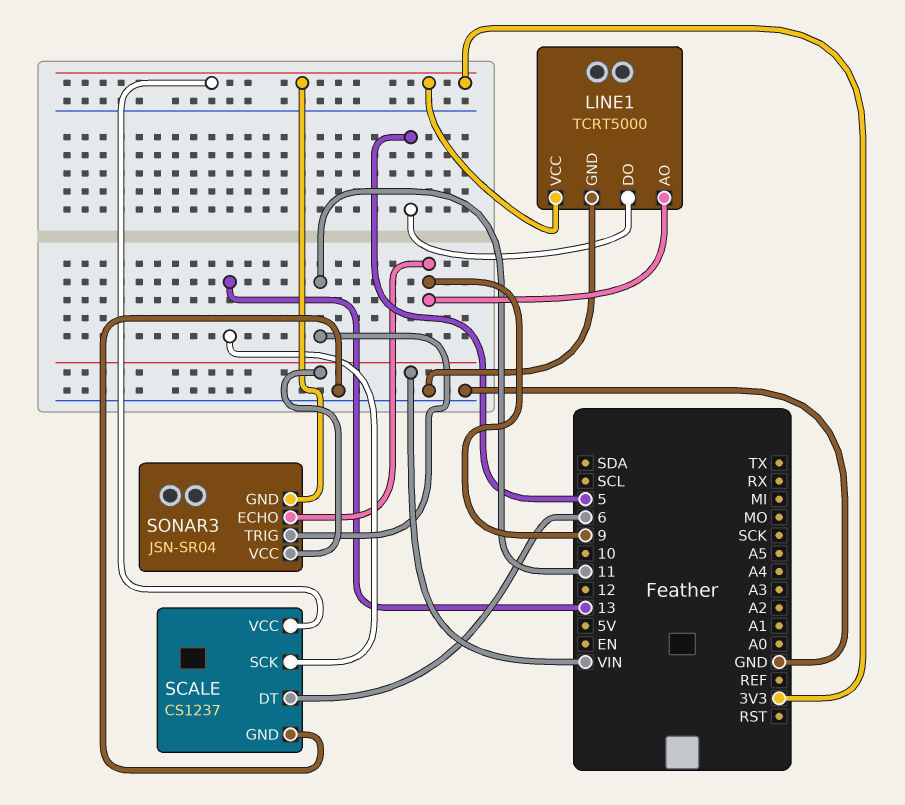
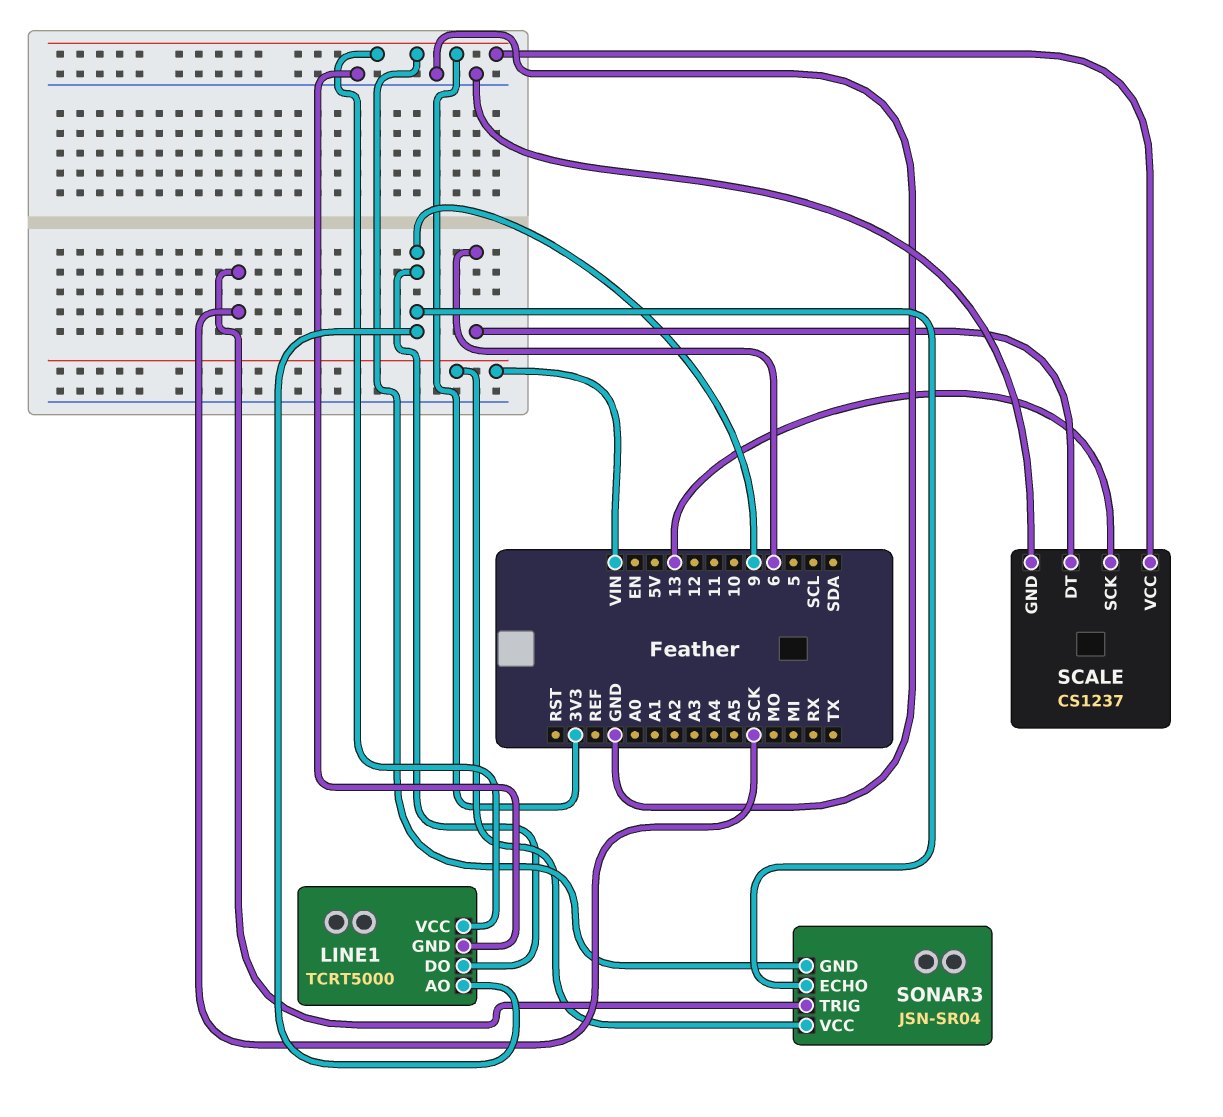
LINE1 pin DO: 5 -> 9
SONAR3 pin TRIG: 11 -> SCK

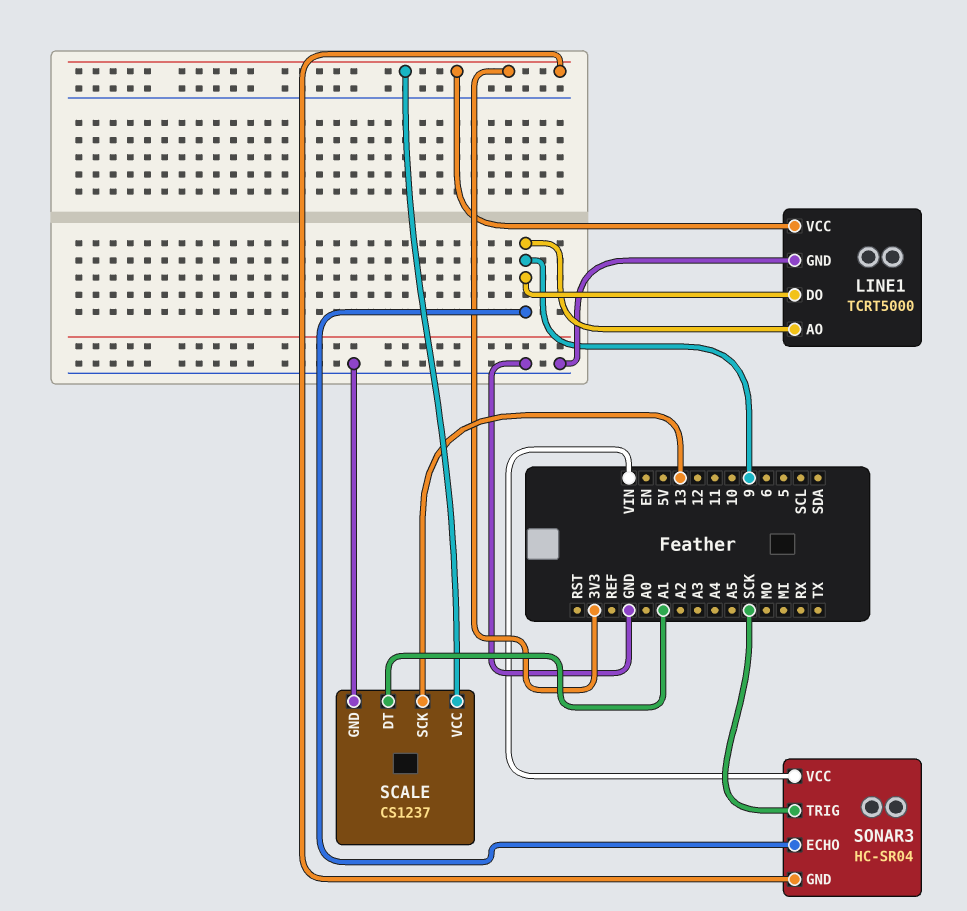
SCALE pin DT: 6 -> A1
SONAR3: JSN-SR04 -> HC-SR04

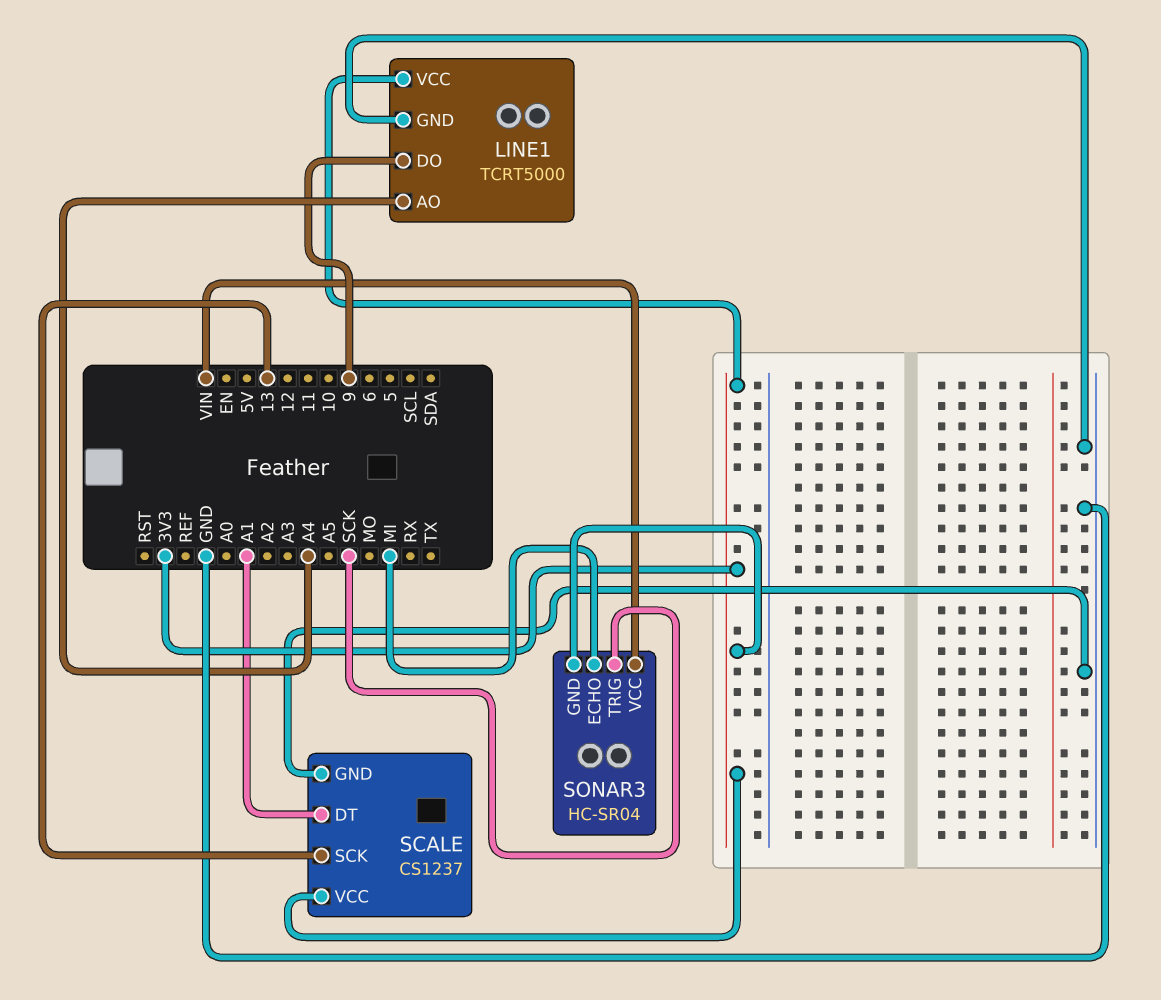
LINE1 pin AO: 9 -> A4
SONAR3 pin ECHO: 9 -> MI

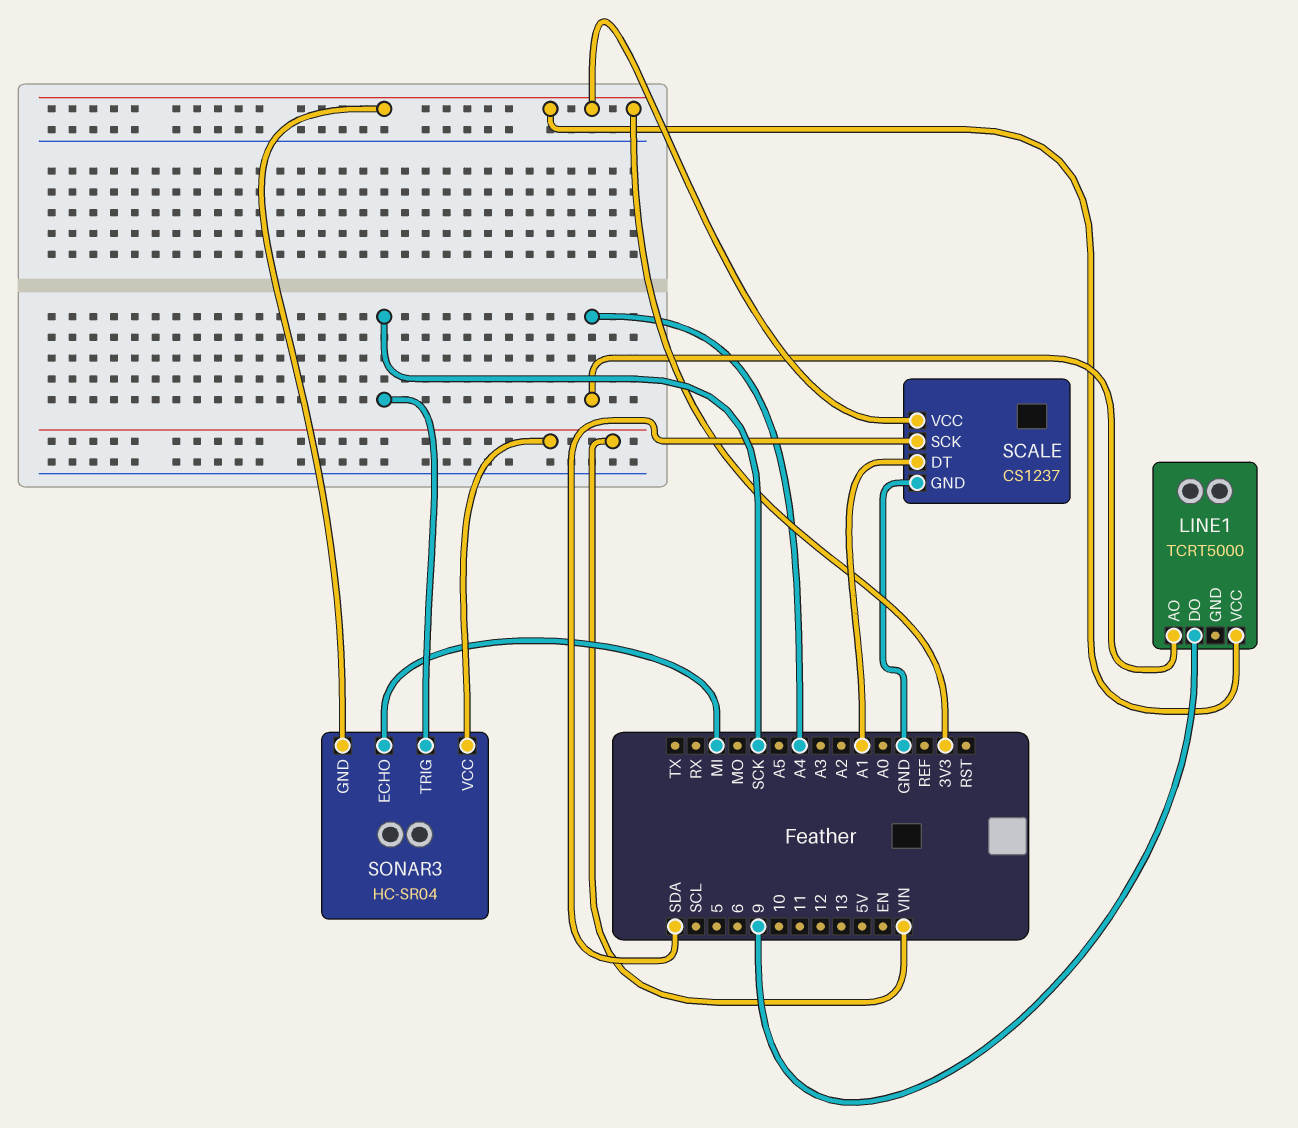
LINE1 pin GND: GND -> none
SCALE pin SCK: 13 -> SDA

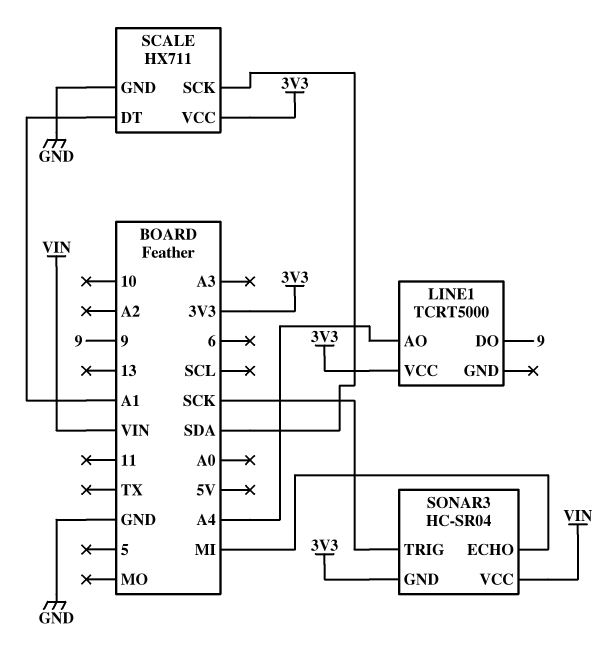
SCALE: CS1237 -> HX711

